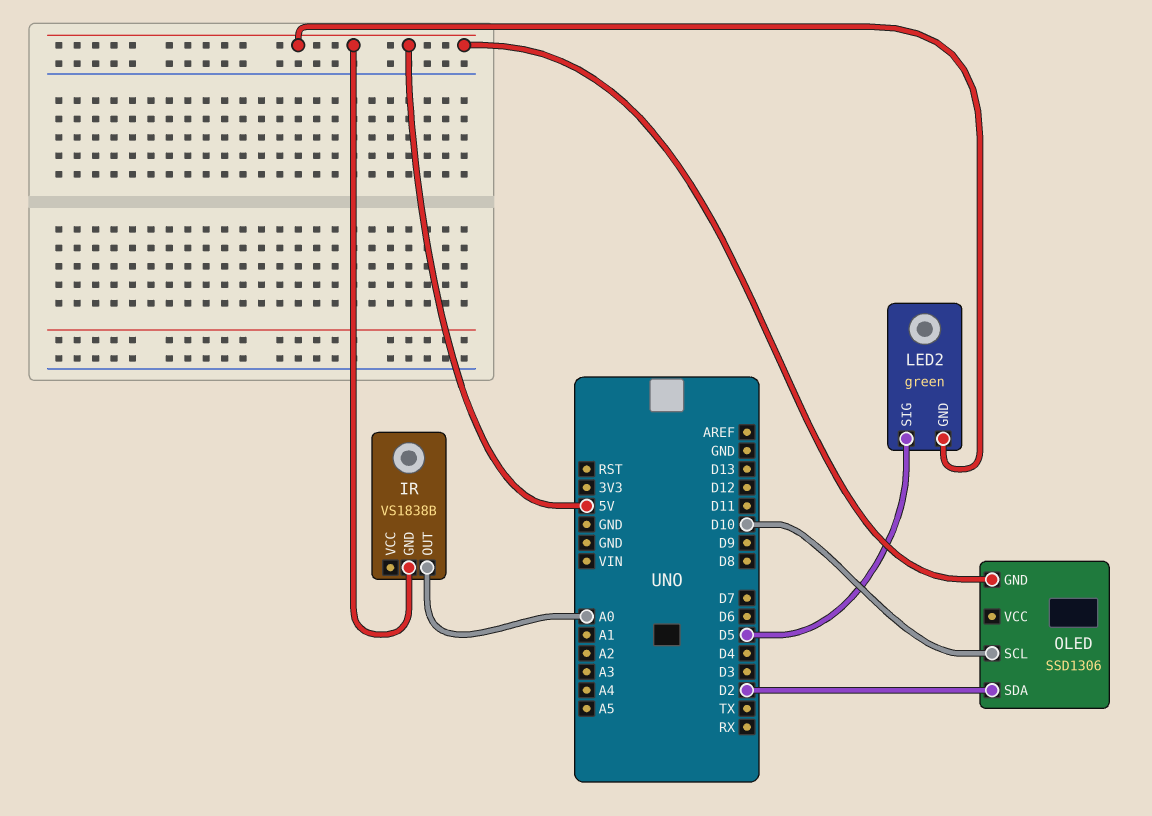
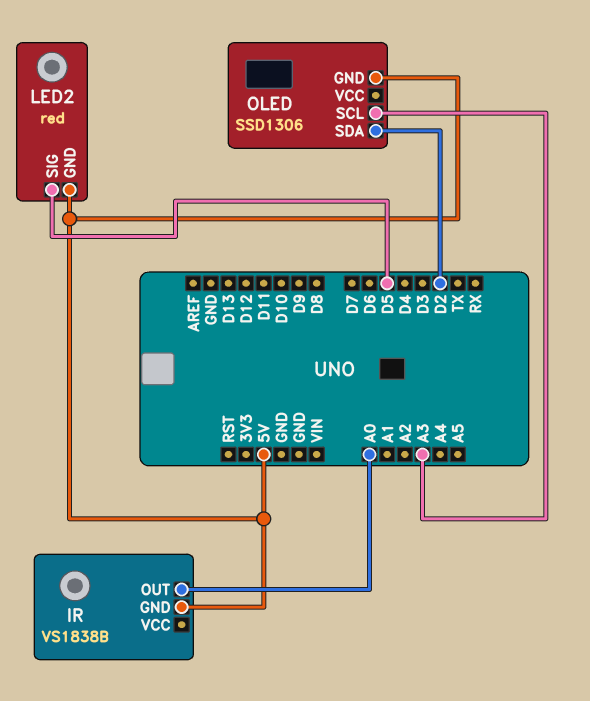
LED2: green -> red
OLED pin SCL: D10 -> A3

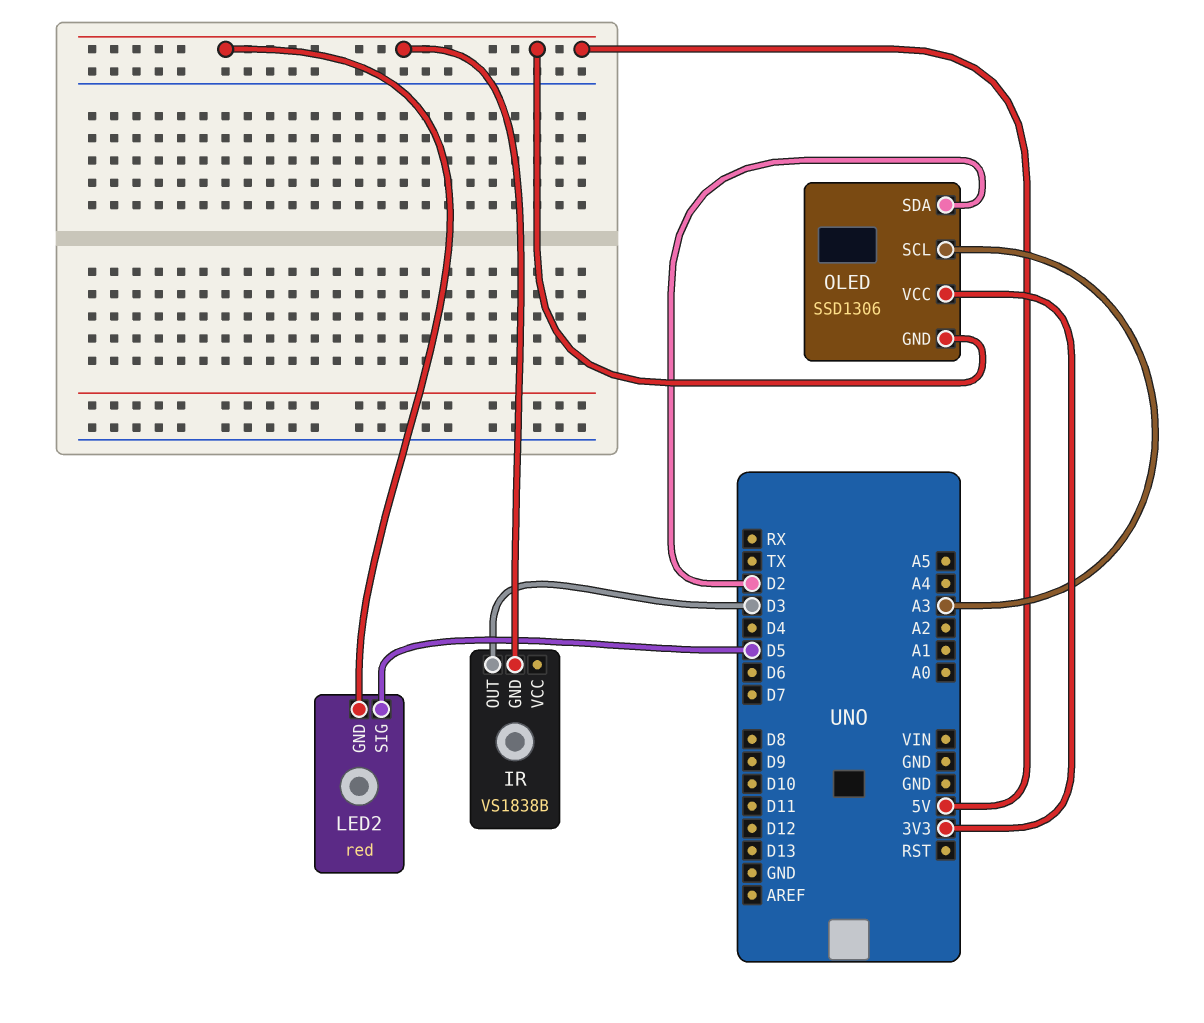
IR pin OUT: A0 -> D3
OLED pin VCC: none -> 3V3

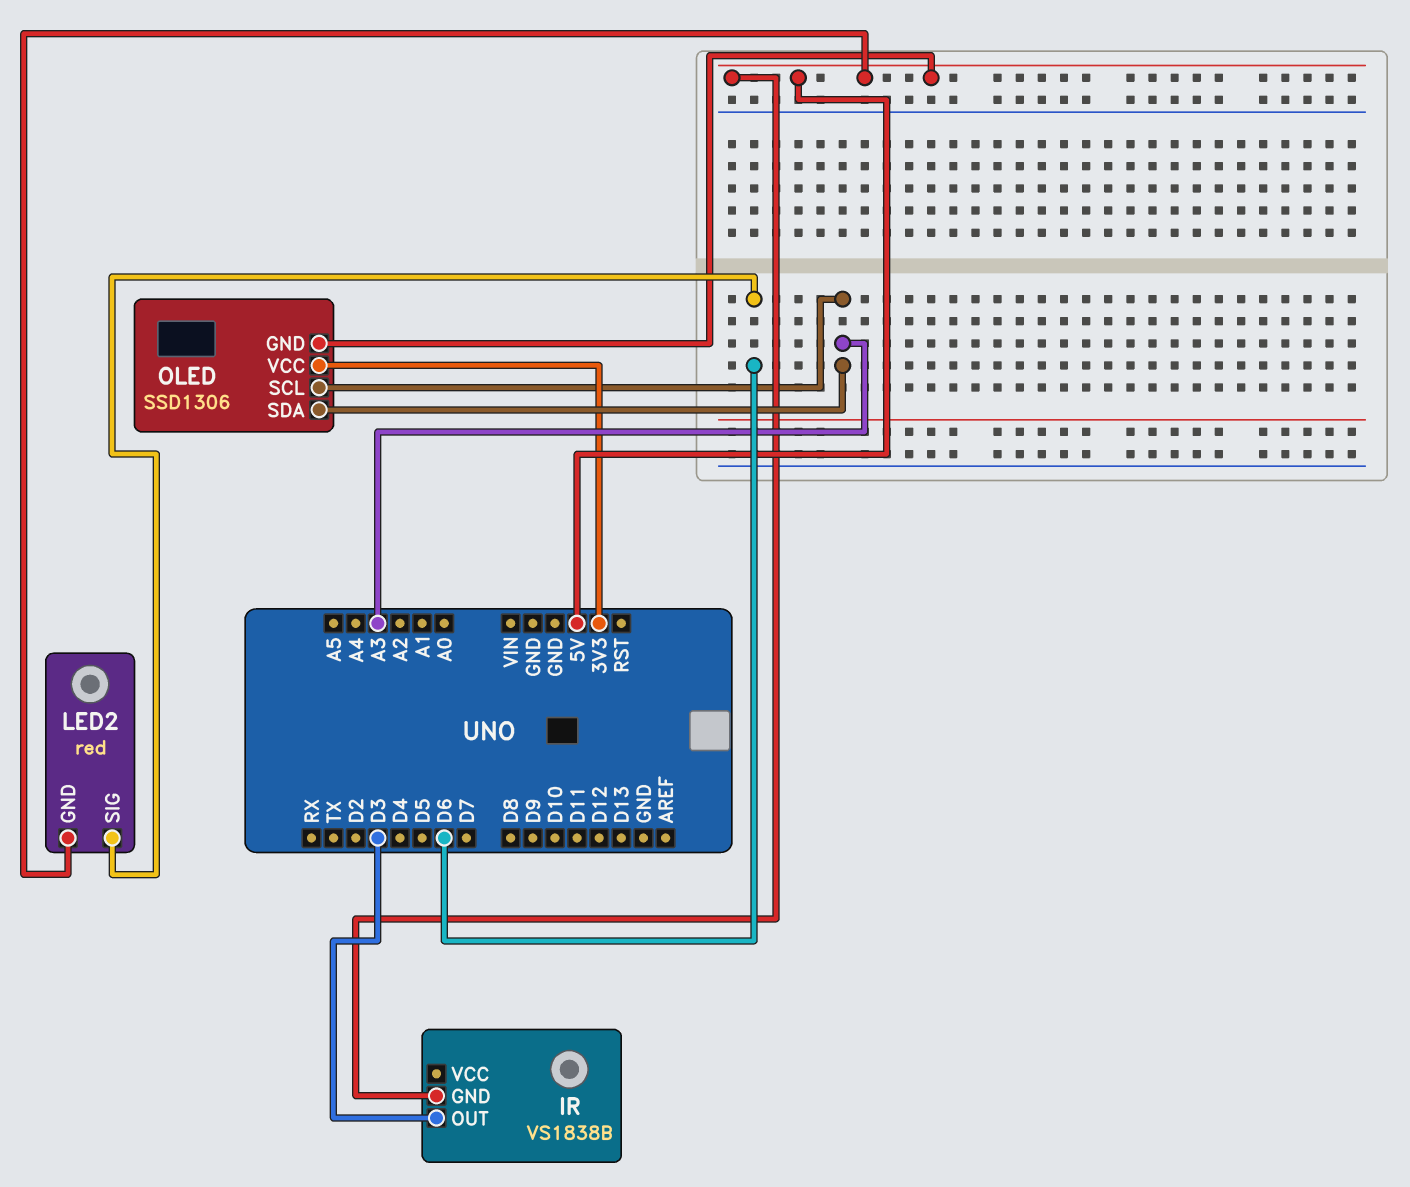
LED2 pin SIG: D5 -> D6
OLED pin SDA: D2 -> A3

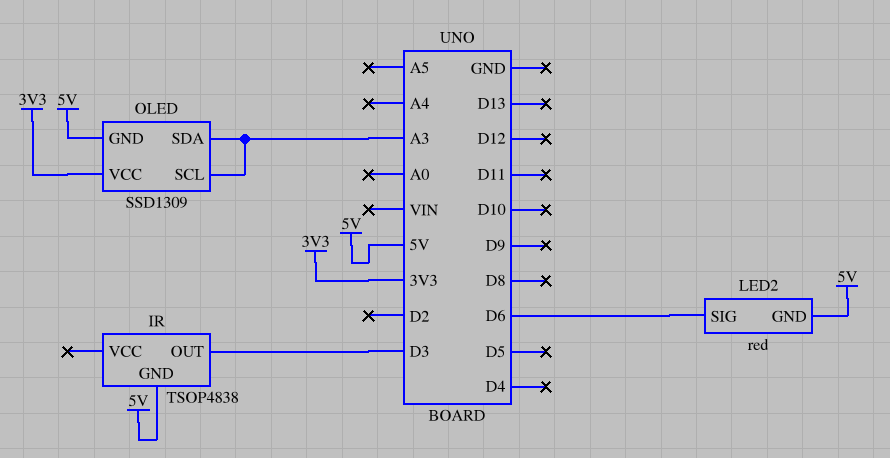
IR: VS1838B -> TSOP4838
OLED: SSD1306 -> SSD1309

